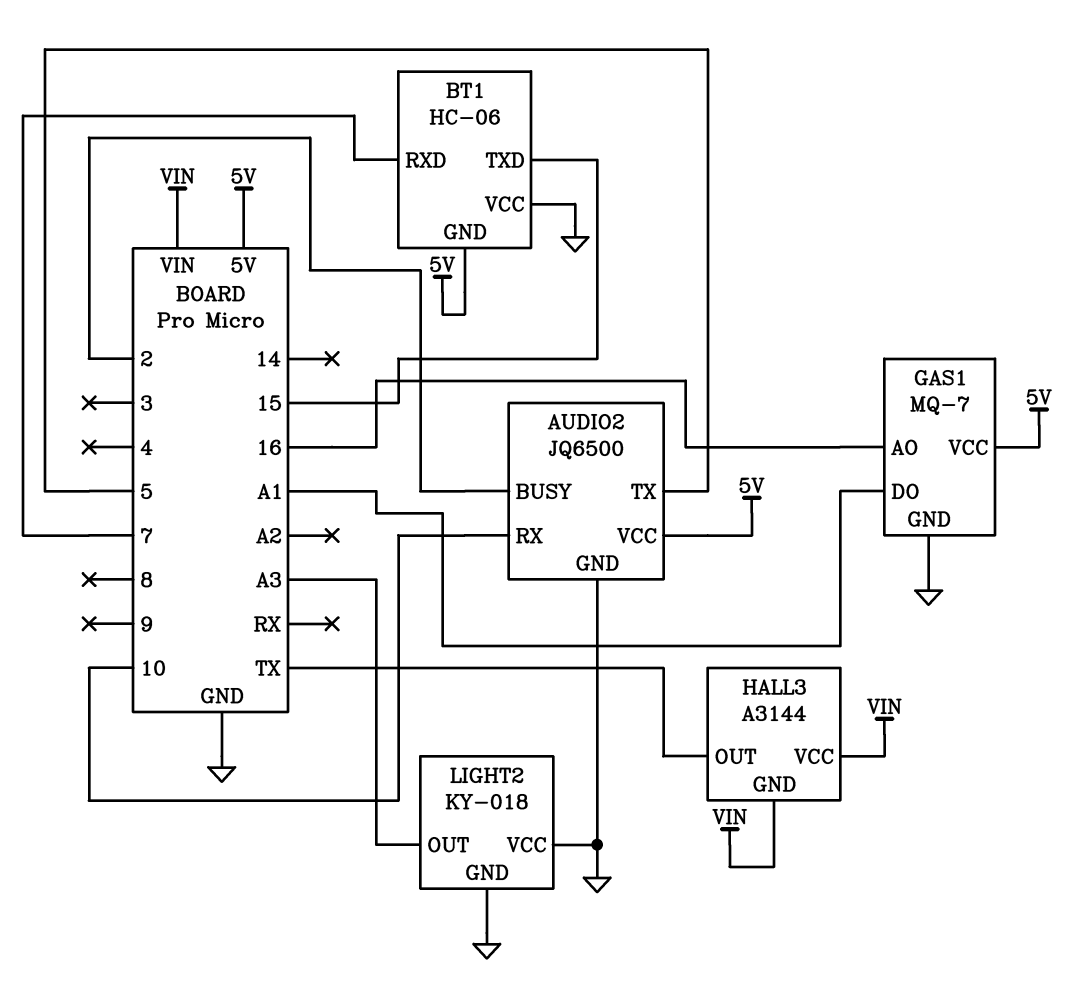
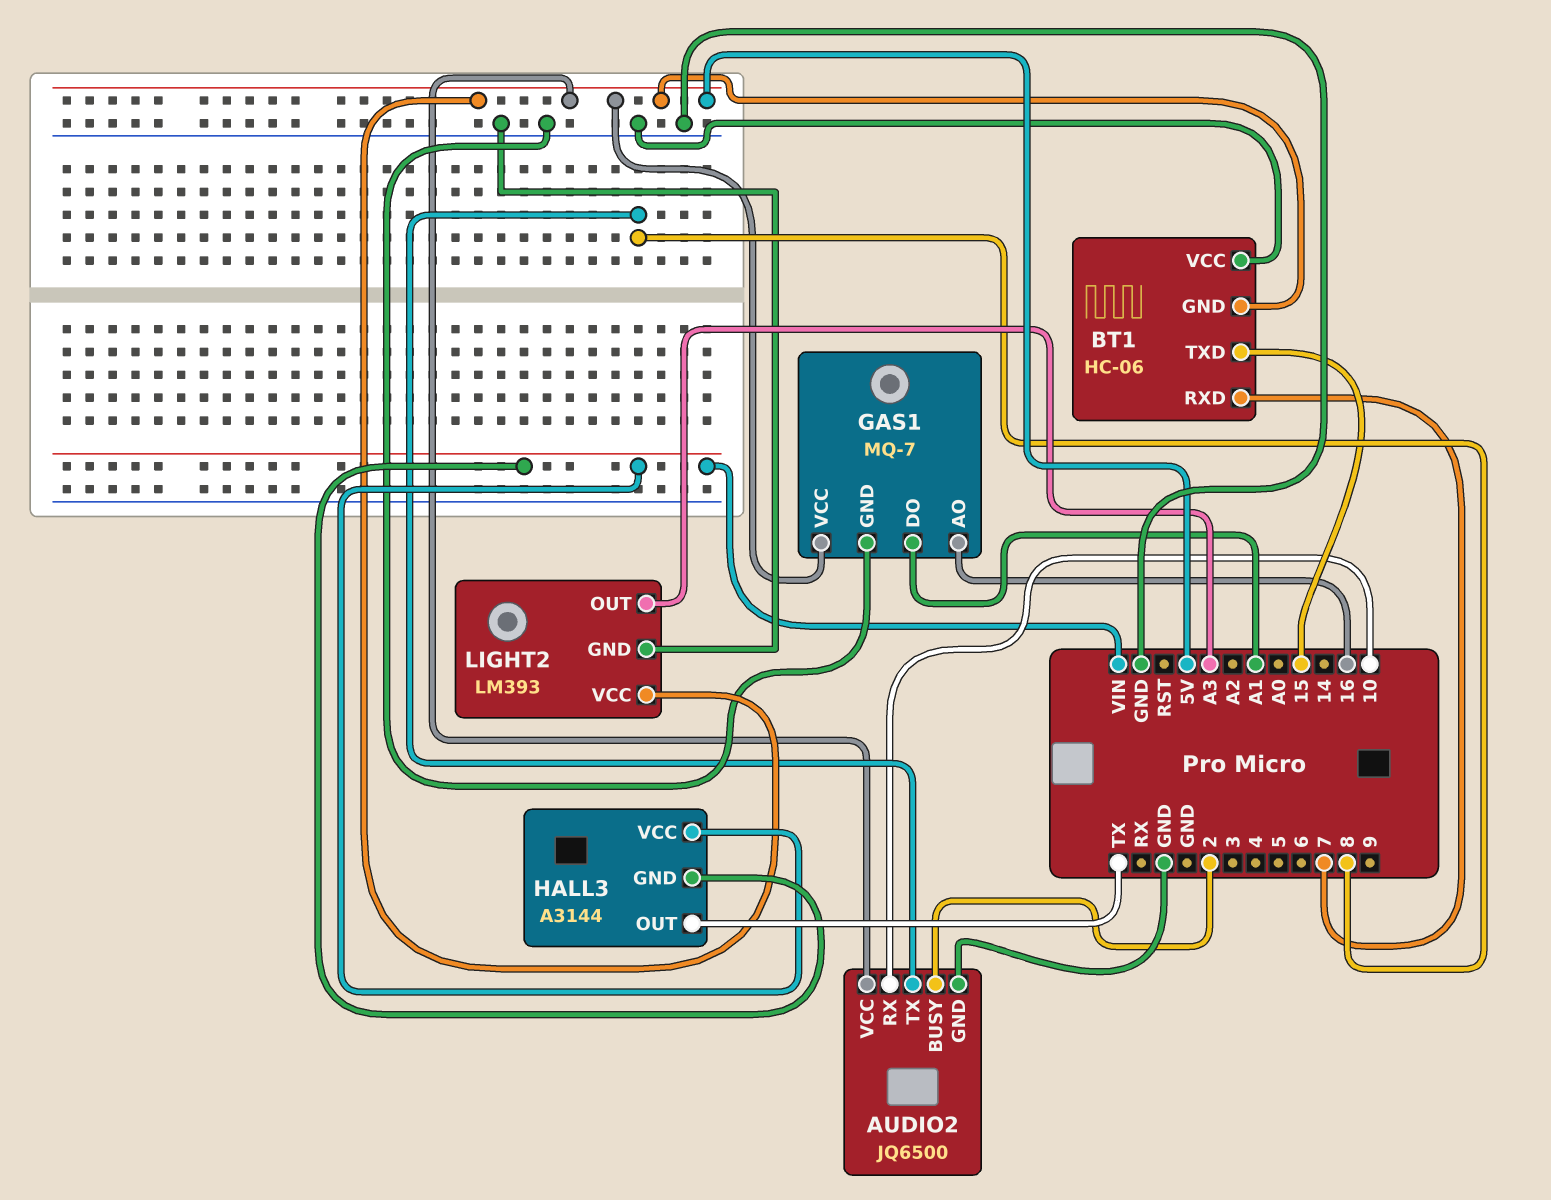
AUDIO2 pin TX: 5 -> 8
LIGHT2: KY-018 -> LM393
LIGHT2 pin VCC: GND -> 5V

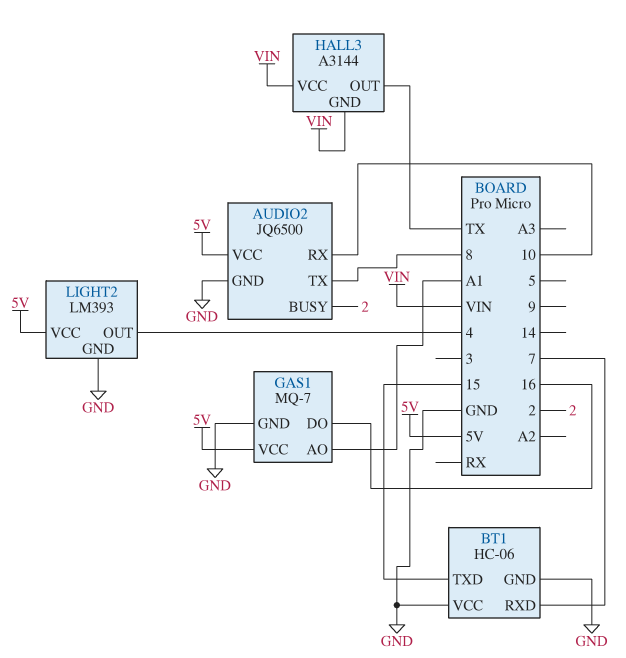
BT1 pin GND: 5V -> GND
GAS1 pin AO: 16 -> A1
GAS1 pin DO: A1 -> 16
LIGHT2 pin OUT: A3 -> 4

